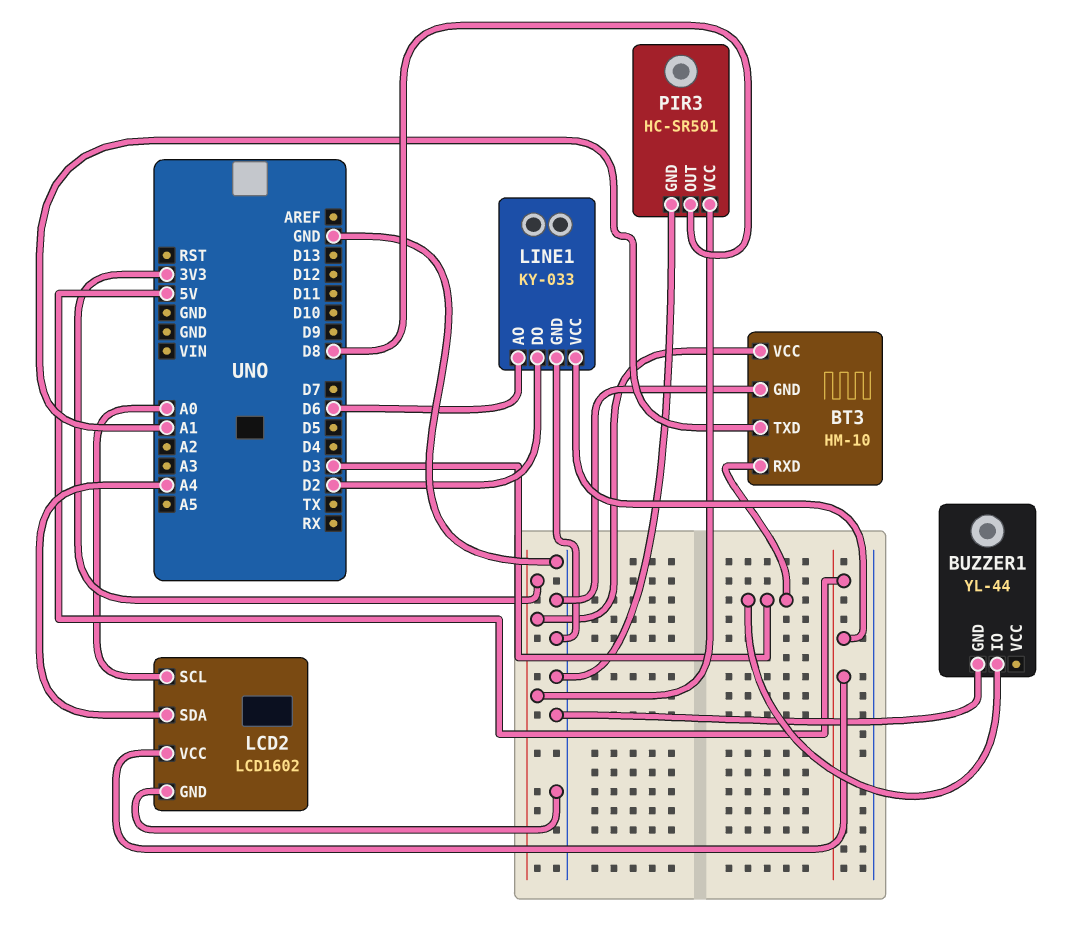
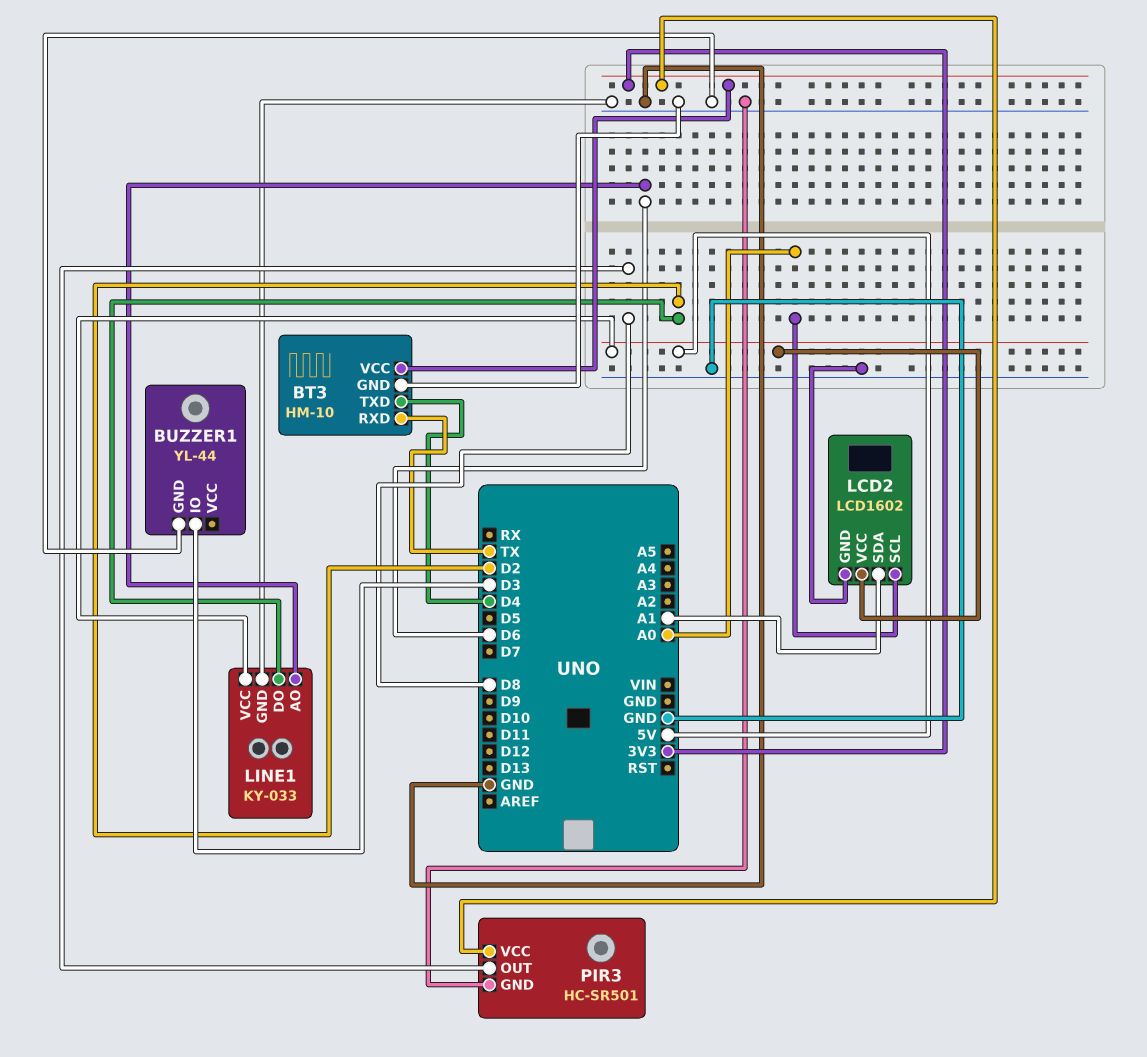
BT3 pin RXD: D3 -> TX
BT3 pin TXD: A1 -> D4
LCD2 pin SDA: A4 -> A1

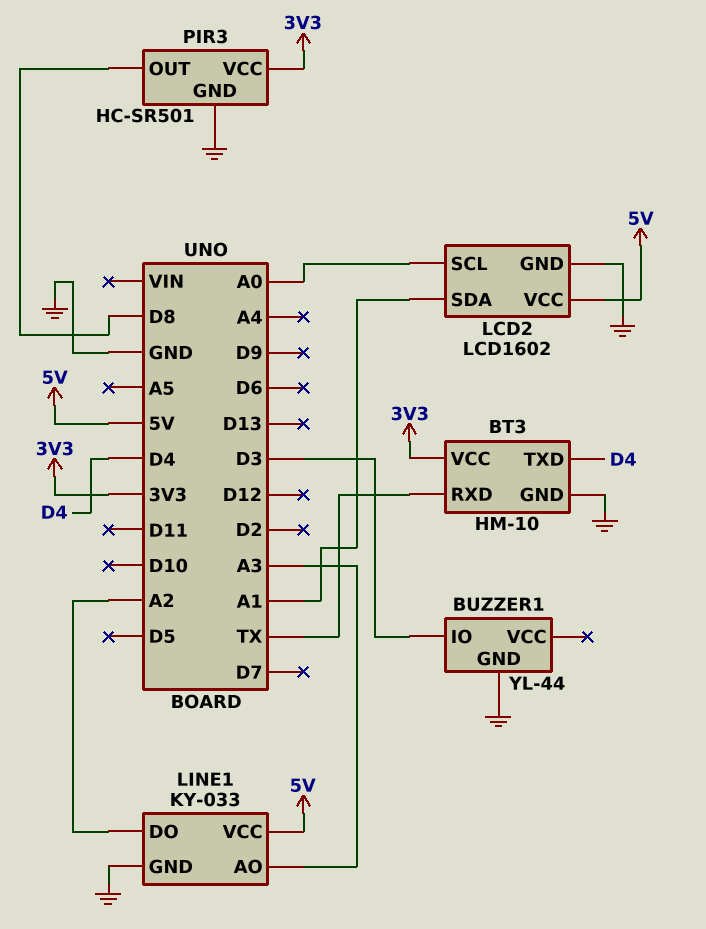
LINE1 pin AO: D6 -> A3
LINE1 pin DO: D2 -> A2

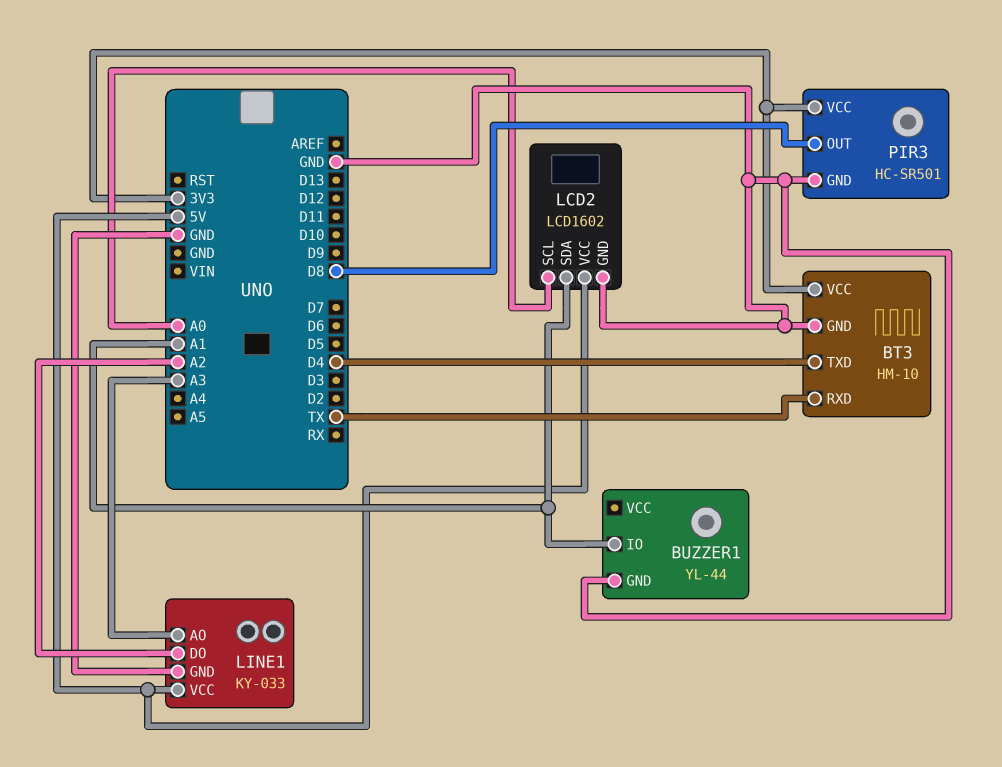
BUZZER1 pin IO: D3 -> A1

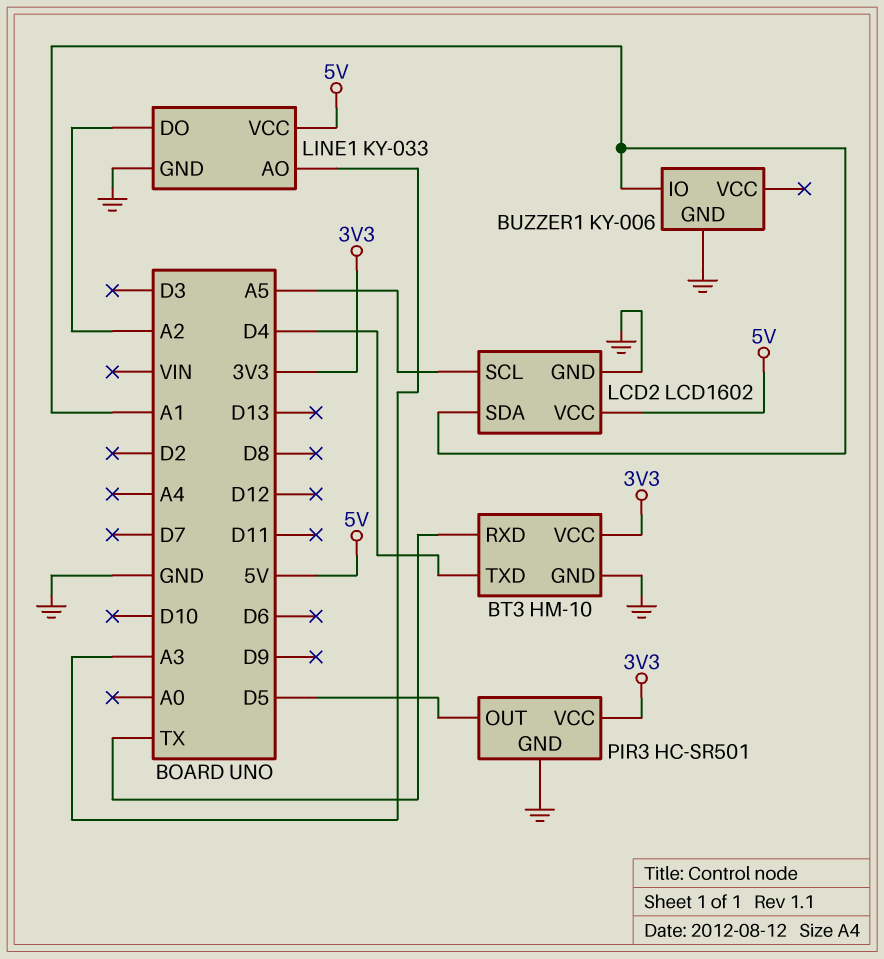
BUZZER1: YL-44 -> KY-006
LCD2 pin SCL: A0 -> A5
PIR3 pin OUT: D8 -> D5

